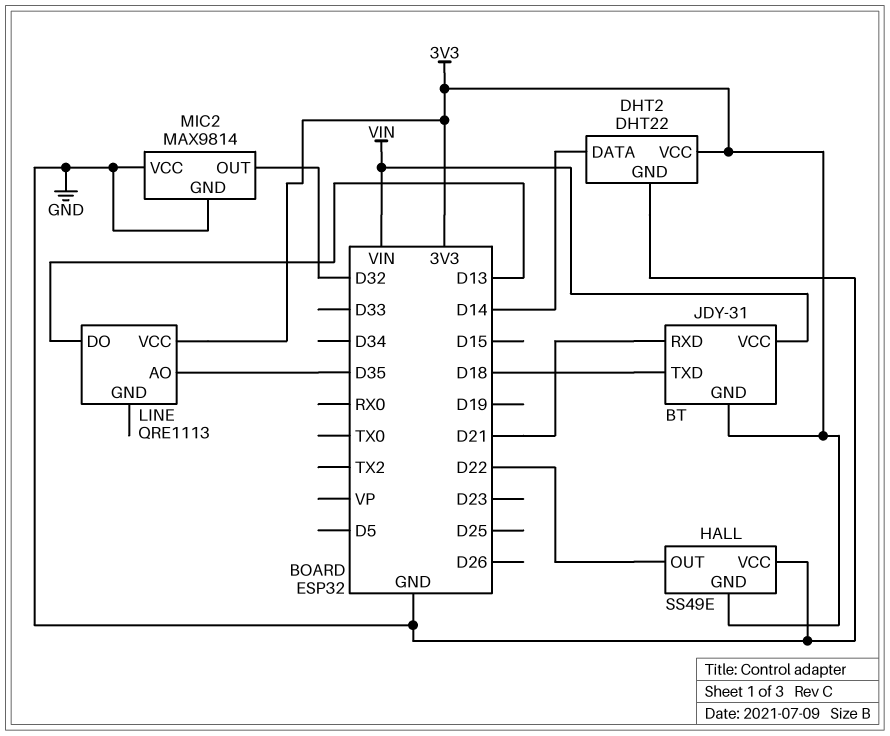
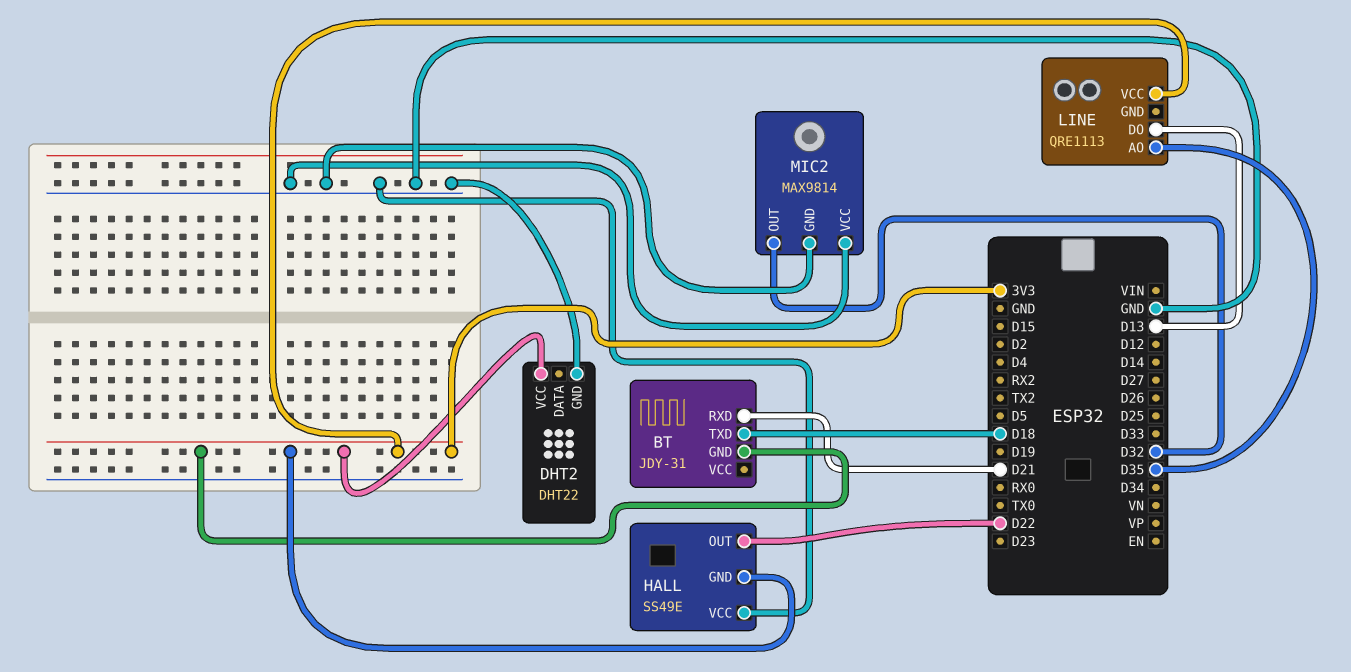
BT pin VCC: VIN -> none
DHT2 pin DATA: D14 -> none

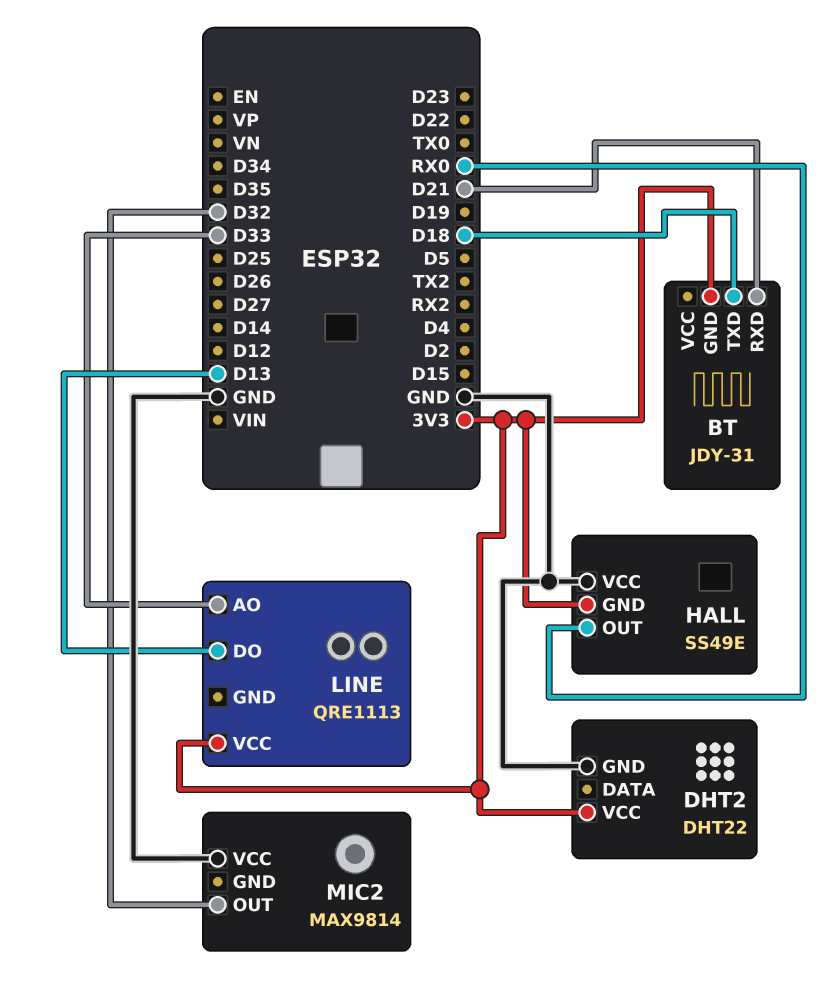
HALL pin OUT: D22 -> RX0
LINE pin AO: D35 -> D33
MIC2 pin GND: GND -> none

